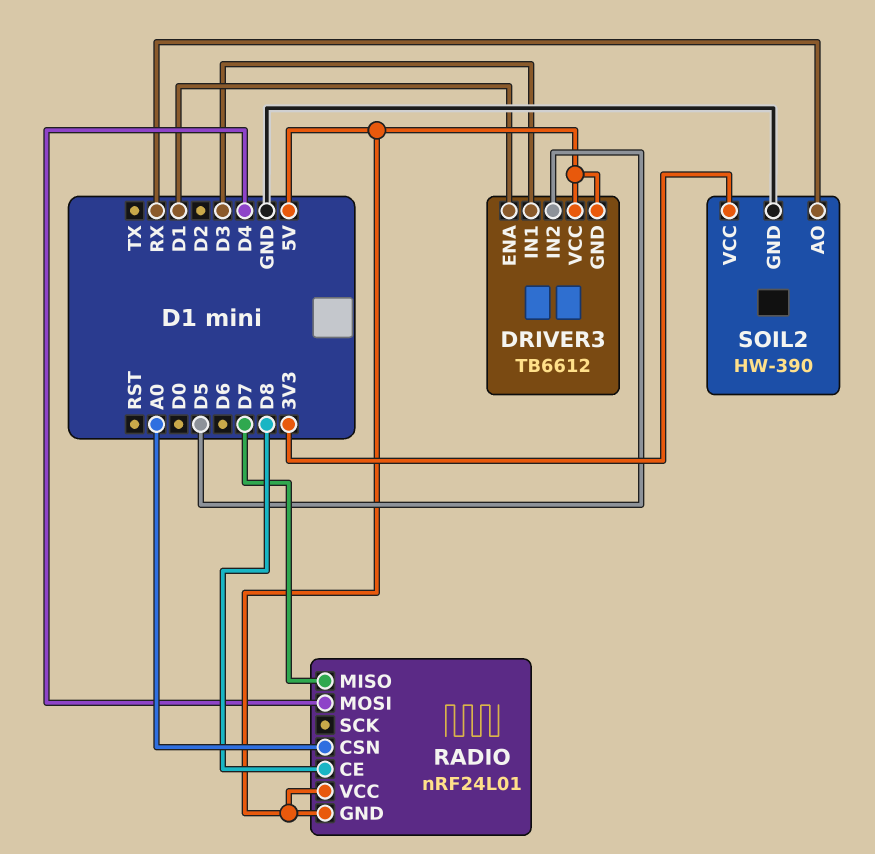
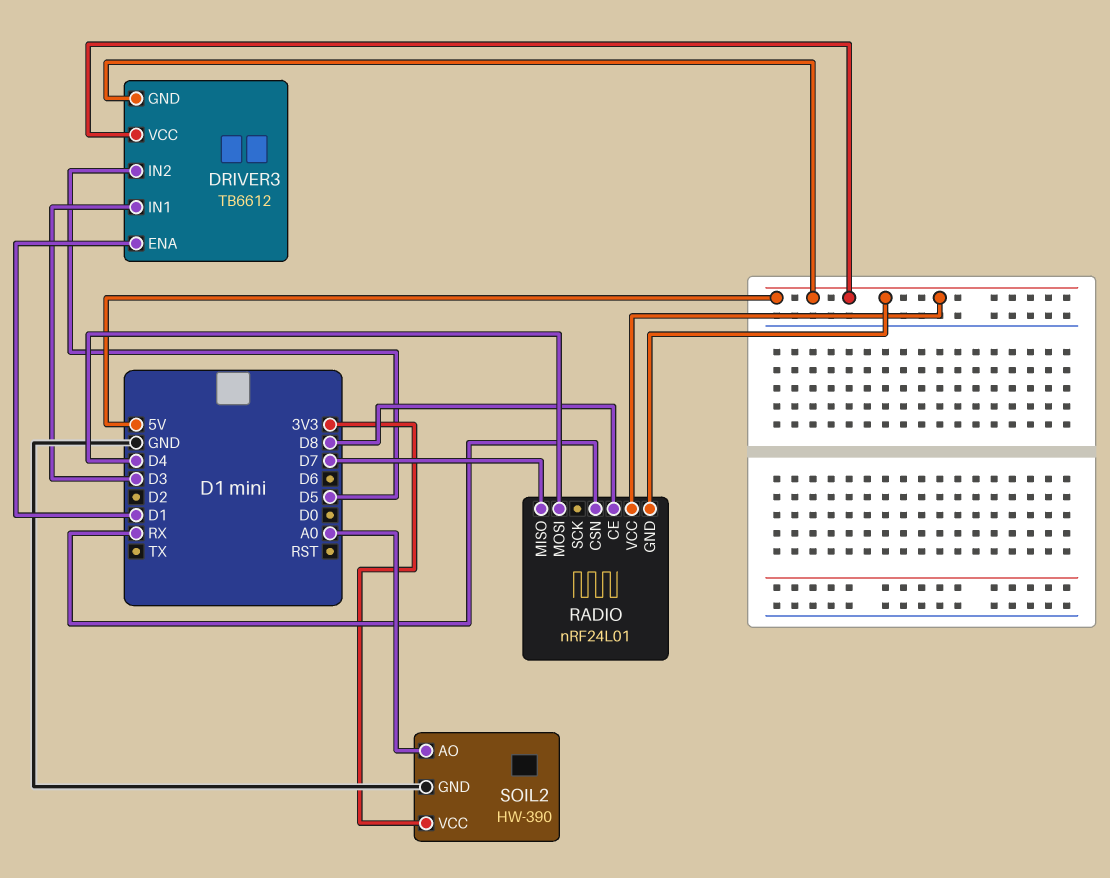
RADIO pin CSN: A0 -> RX
SOIL2 pin AO: RX -> A0

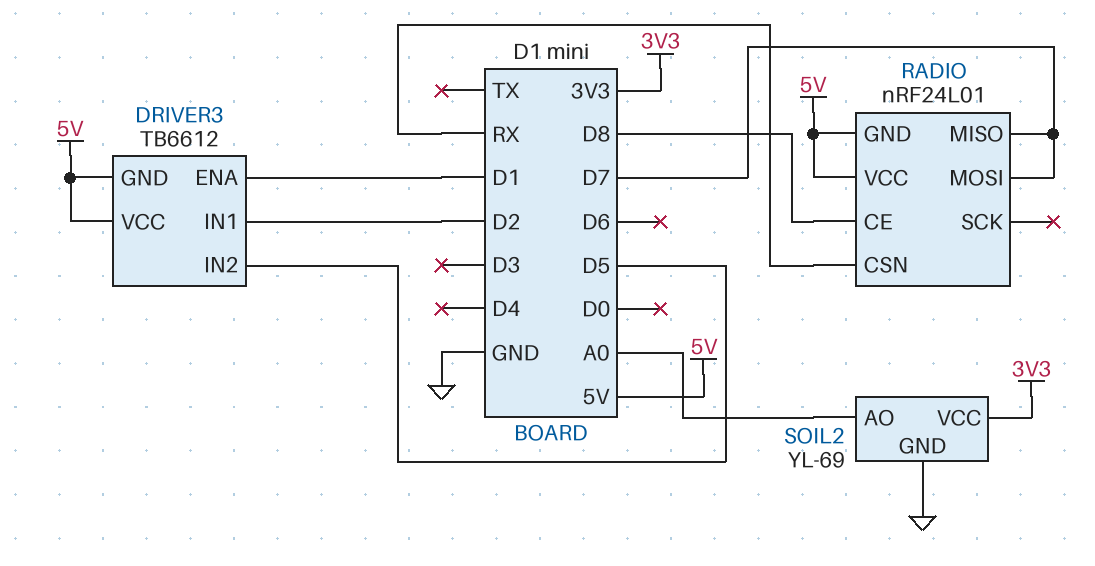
DRIVER3 pin IN1: D3 -> D2
RADIO pin MOSI: D4 -> D7
SOIL2: HW-390 -> YL-69

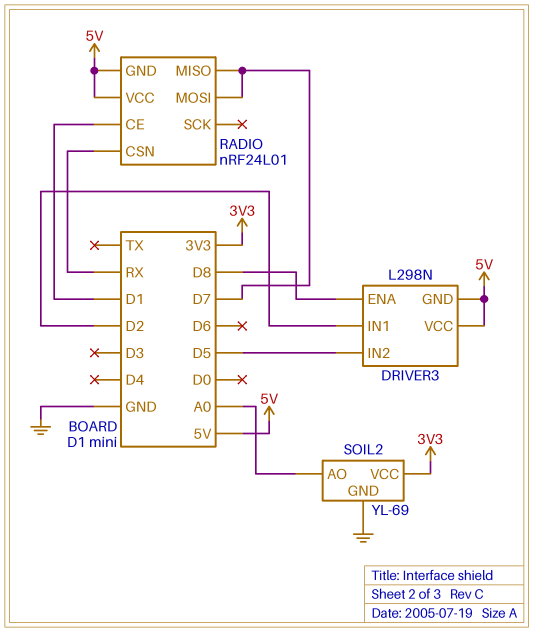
DRIVER3: TB6612 -> L298N
DRIVER3 pin ENA: D1 -> D8
RADIO pin CE: D8 -> D1

